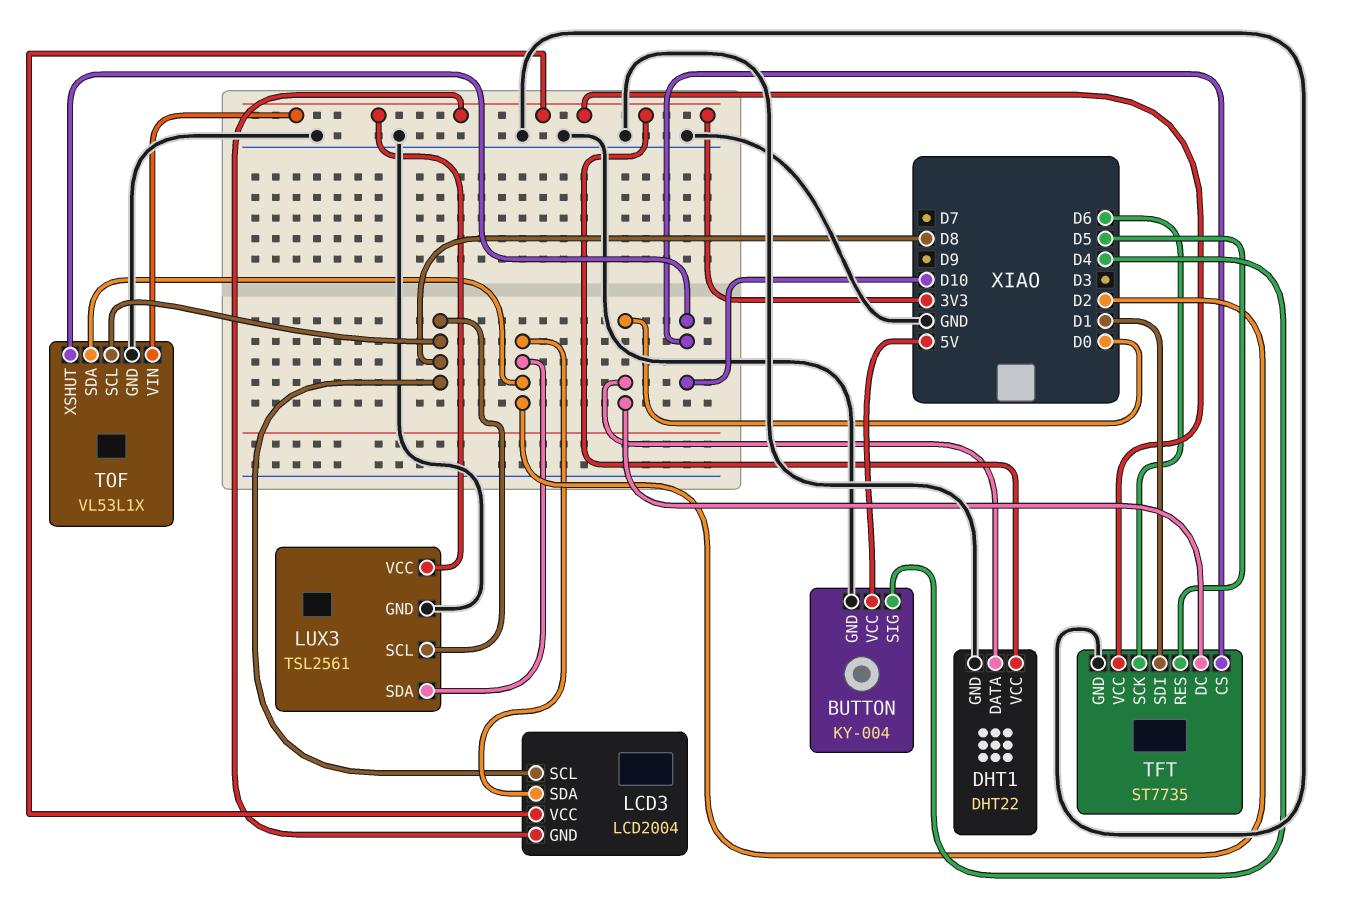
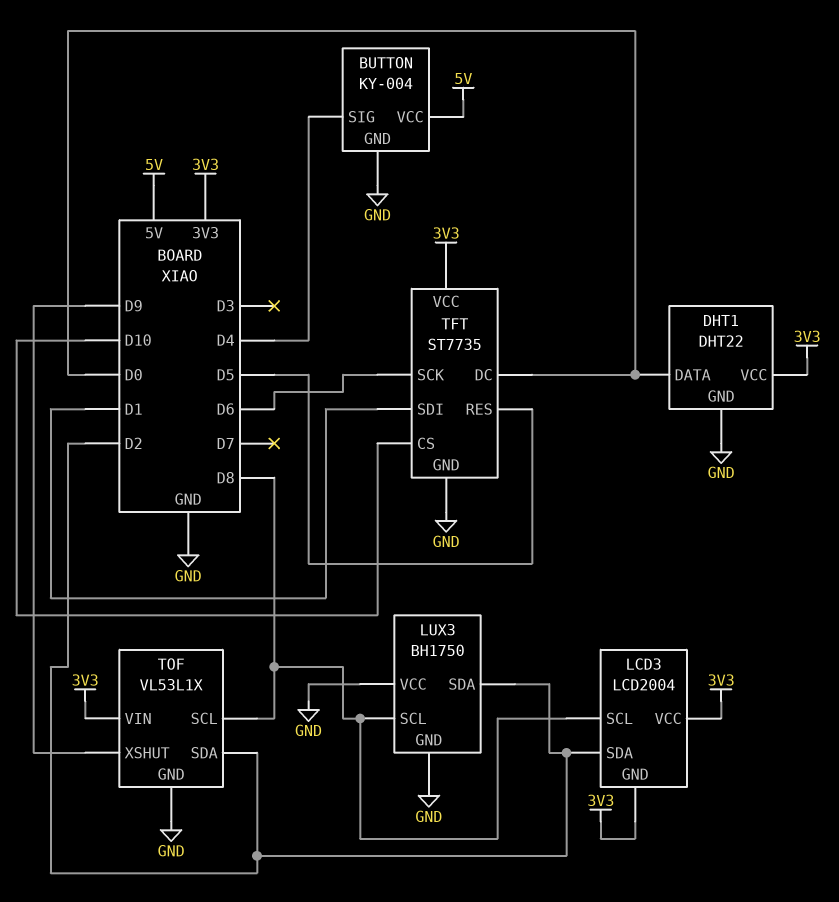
LUX3: TSL2561 -> BH1750
LUX3 pin VCC: 3V3 -> GND
TOF pin XSHUT: D10 -> D9

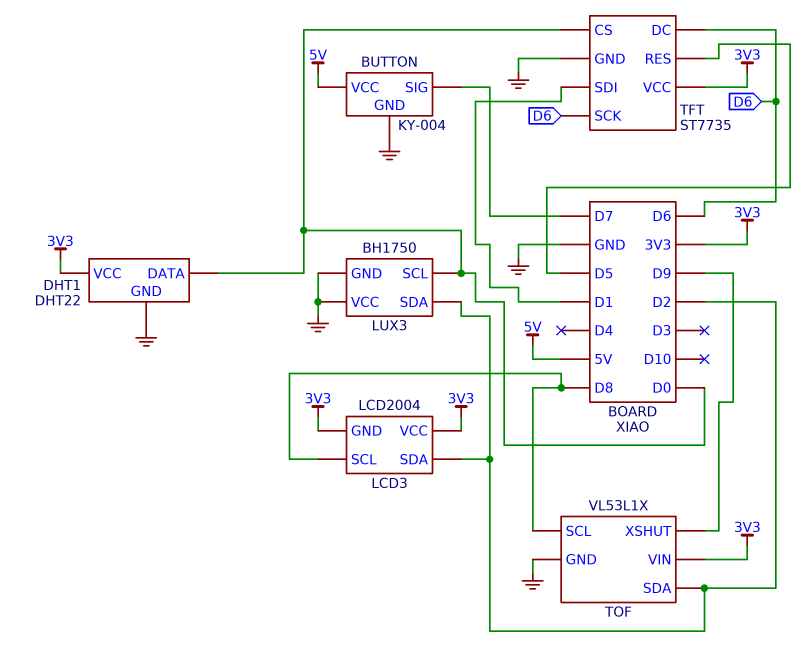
BUTTON pin SIG: D4 -> D7
LUX3 pin SCL: D8 -> D0
TFT pin CS: D10 -> D0
TFT pin DC: D0 -> D6

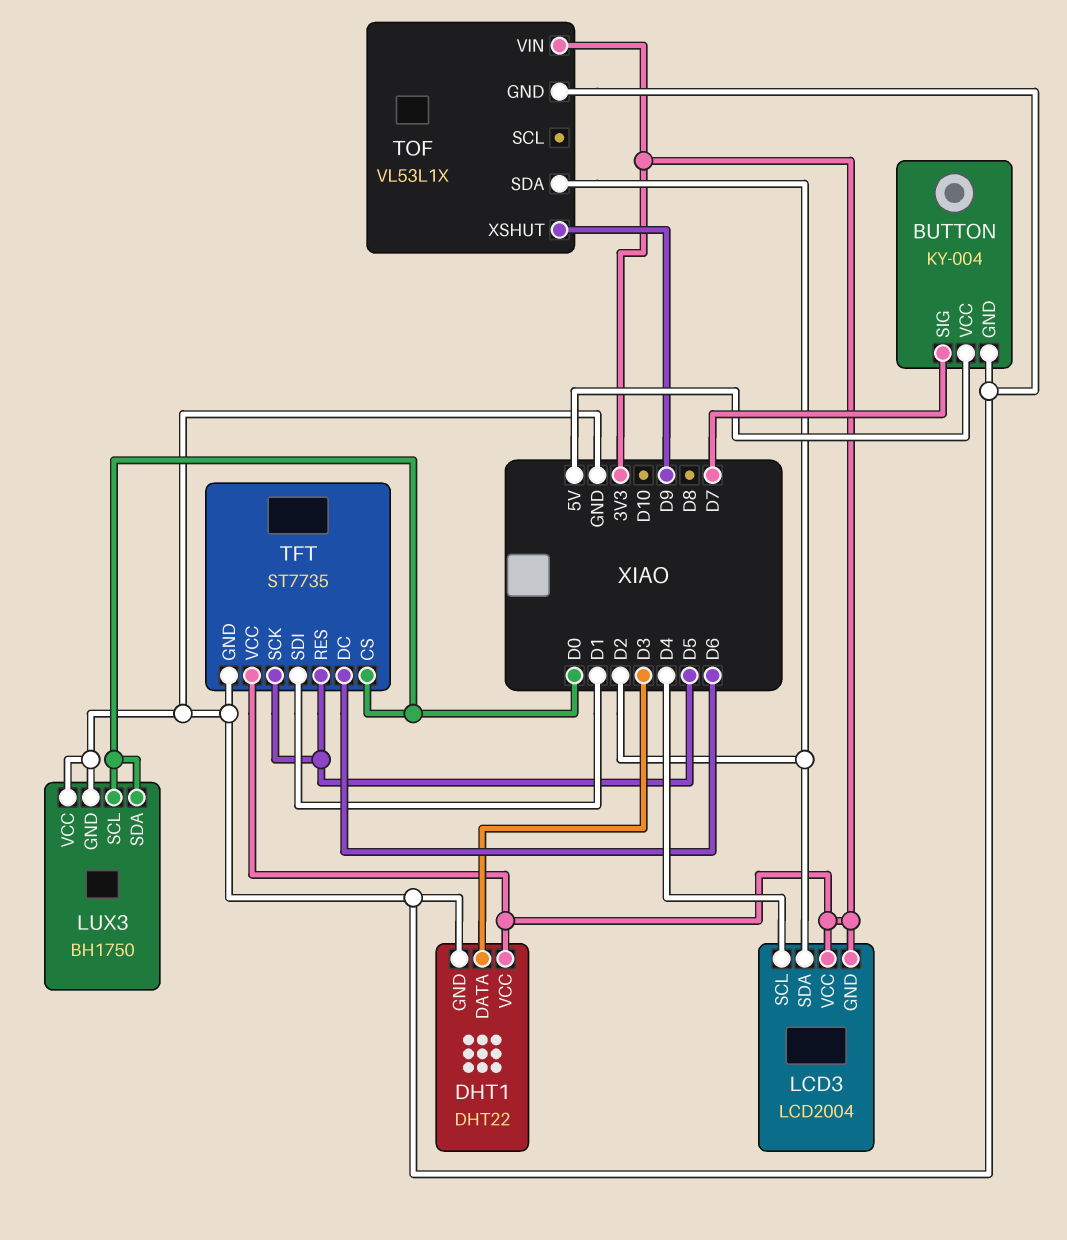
DHT1 pin DATA: D0 -> D3
LCD3 pin SCL: D8 -> D4
LUX3 pin SDA: D2 -> D0
TFT pin SCK: D6 -> D5
TOF pin SCL: D8 -> none

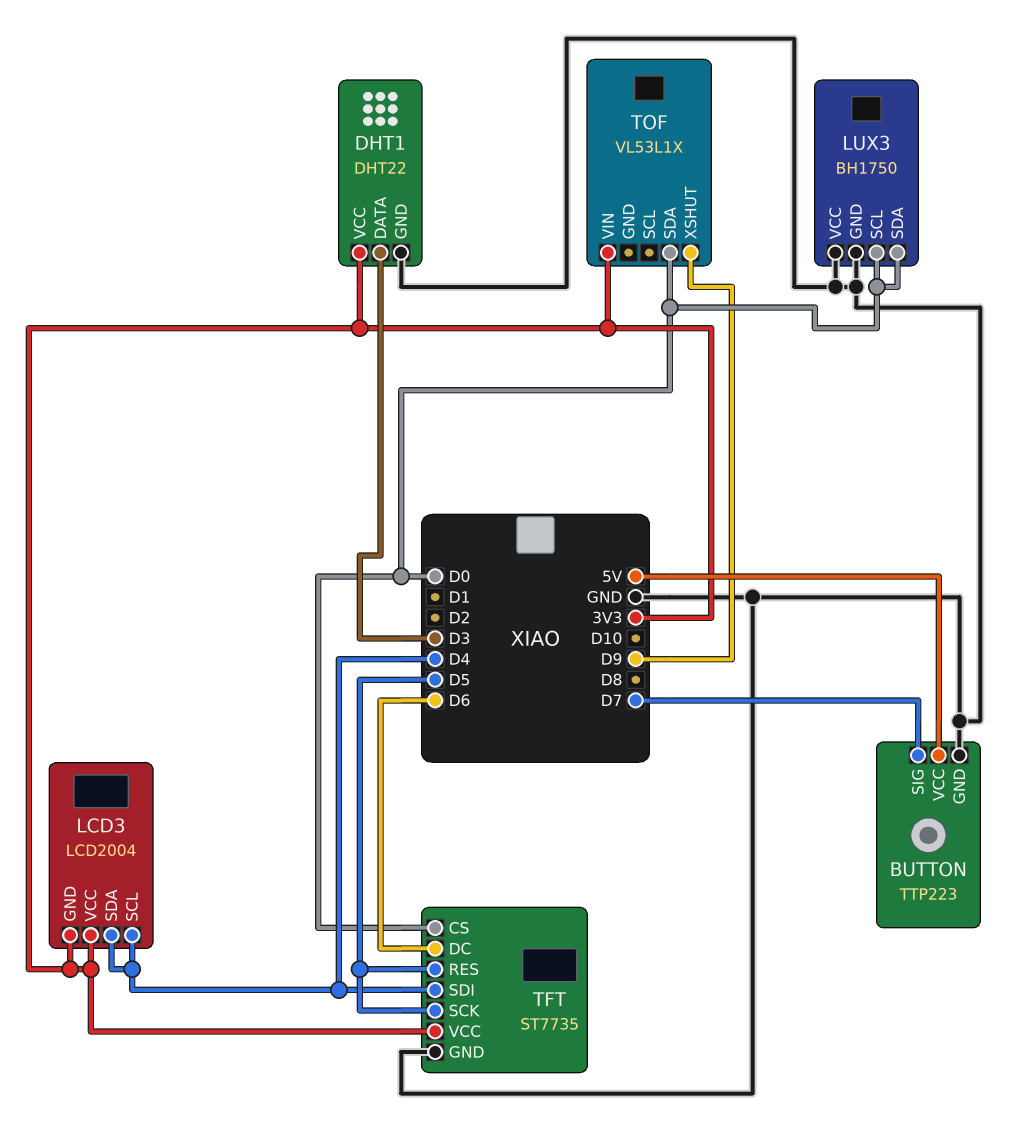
BUTTON: KY-004 -> TTP223
LCD3 pin SDA: D2 -> D4
TFT pin SDI: D1 -> D4
TOF pin GND: GND -> none
TOF pin SDA: D2 -> D0

